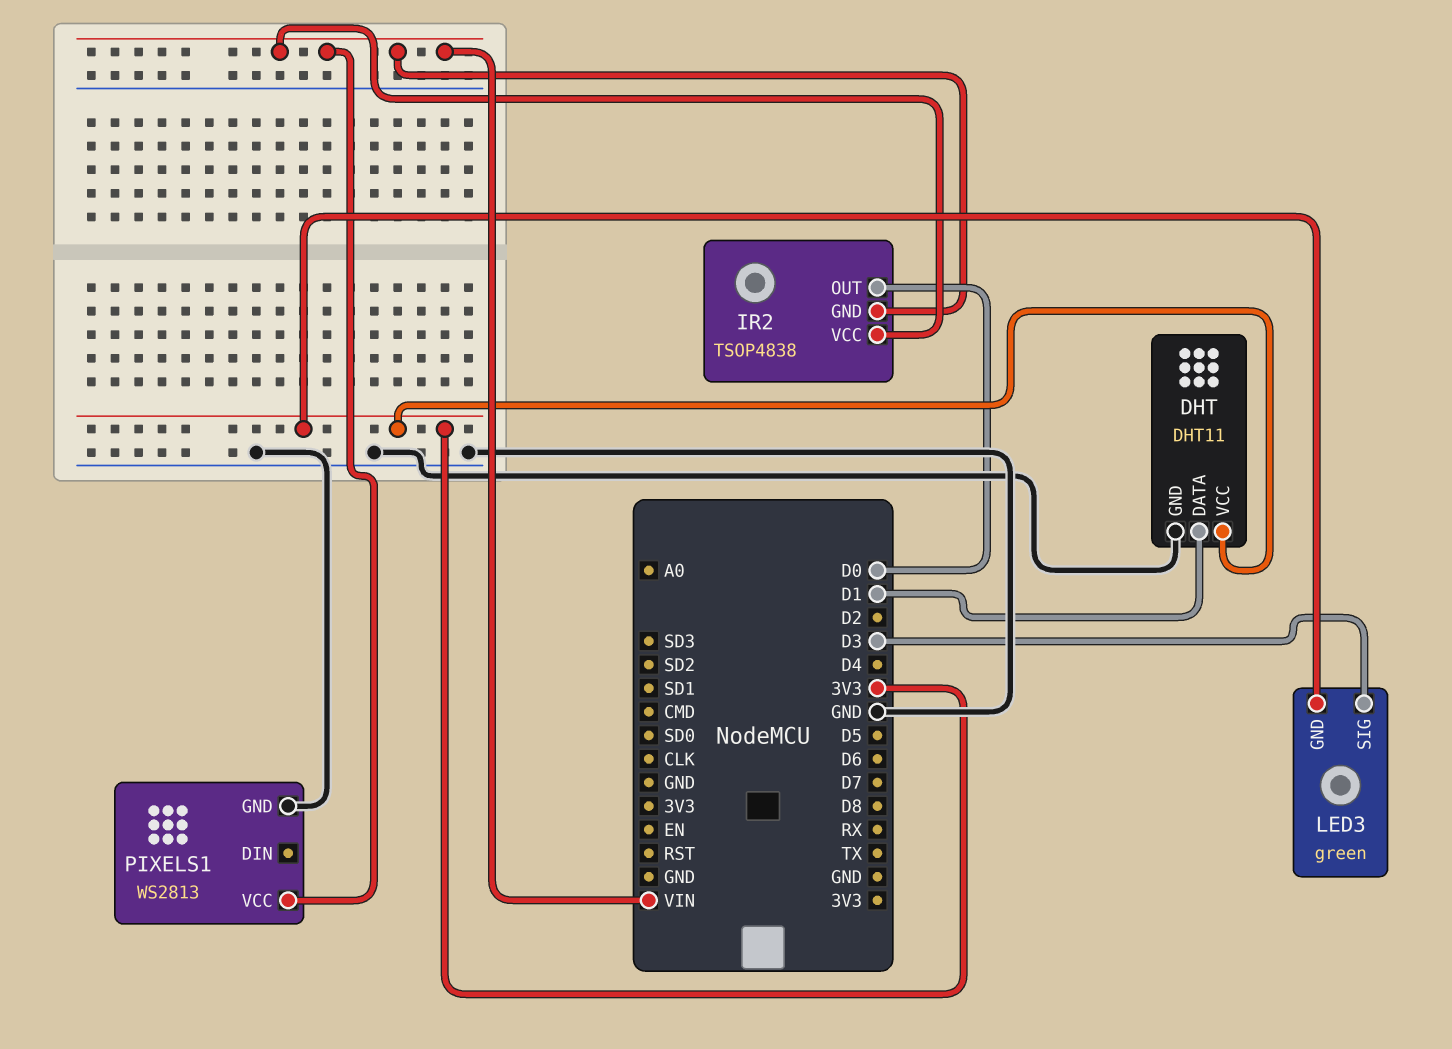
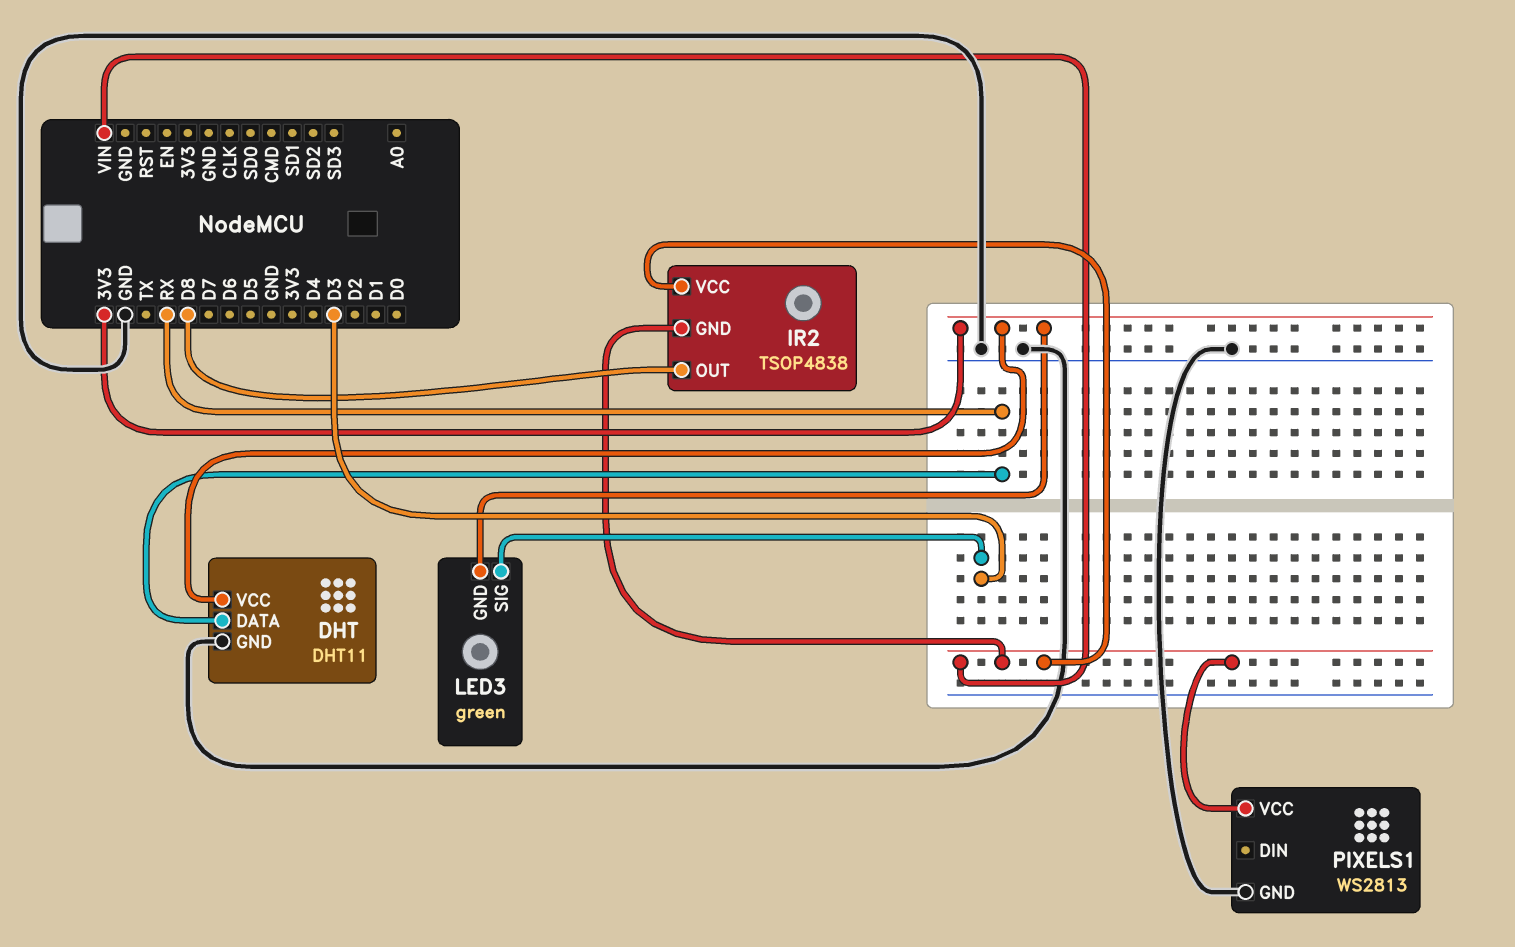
DHT pin DATA: D1 -> RX
IR2 pin OUT: D0 -> D8

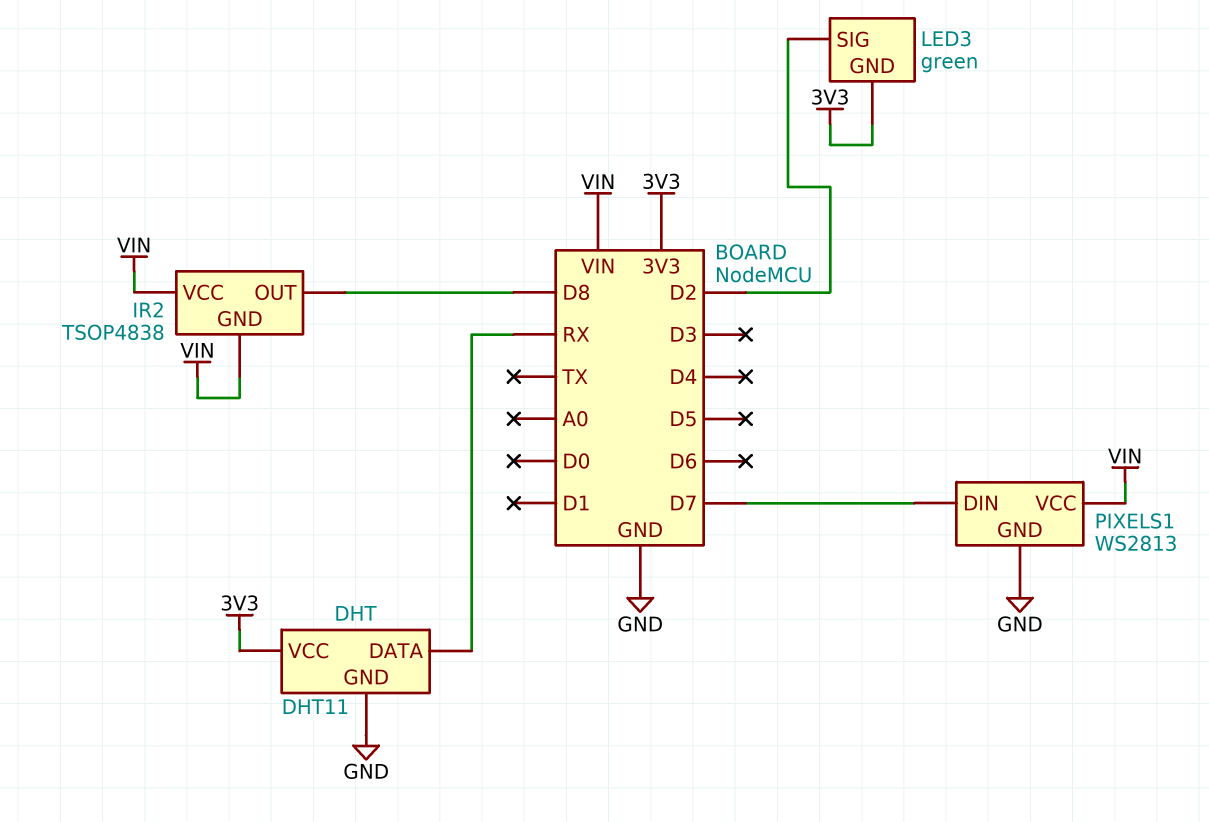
LED3 pin SIG: D3 -> D2
PIXELS1 pin DIN: none -> D7

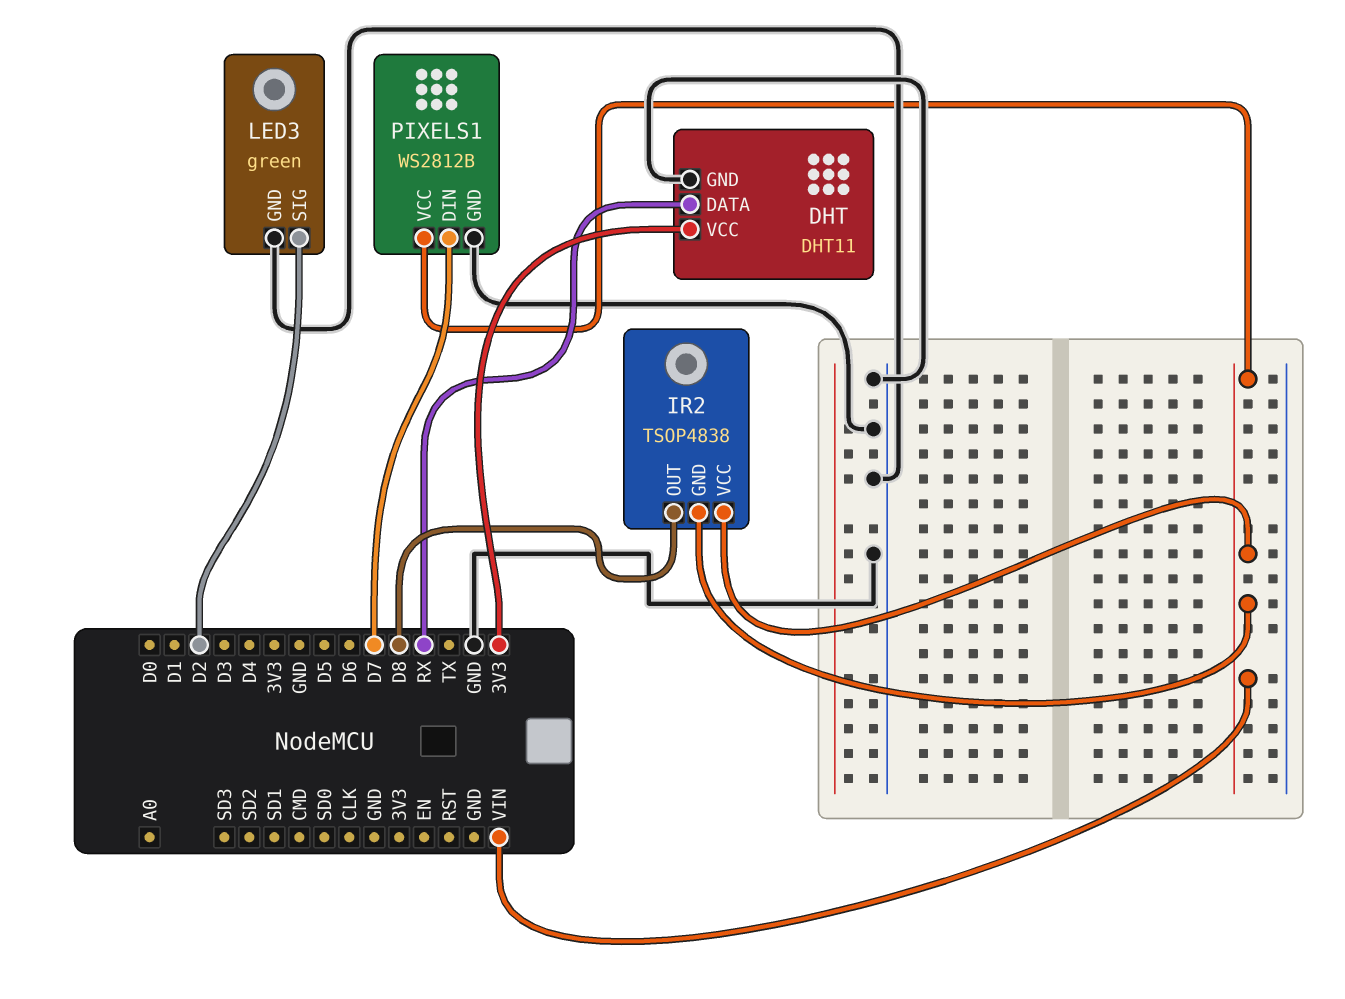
LED3 pin GND: 3V3 -> GND
PIXELS1: WS2813 -> WS2812B

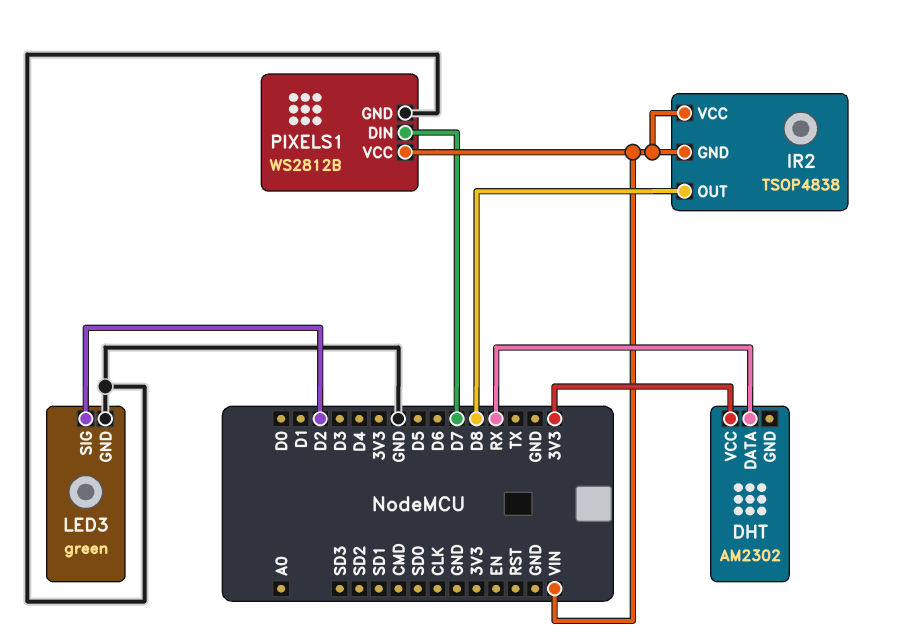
DHT: DHT11 -> AM2302
DHT pin GND: GND -> none

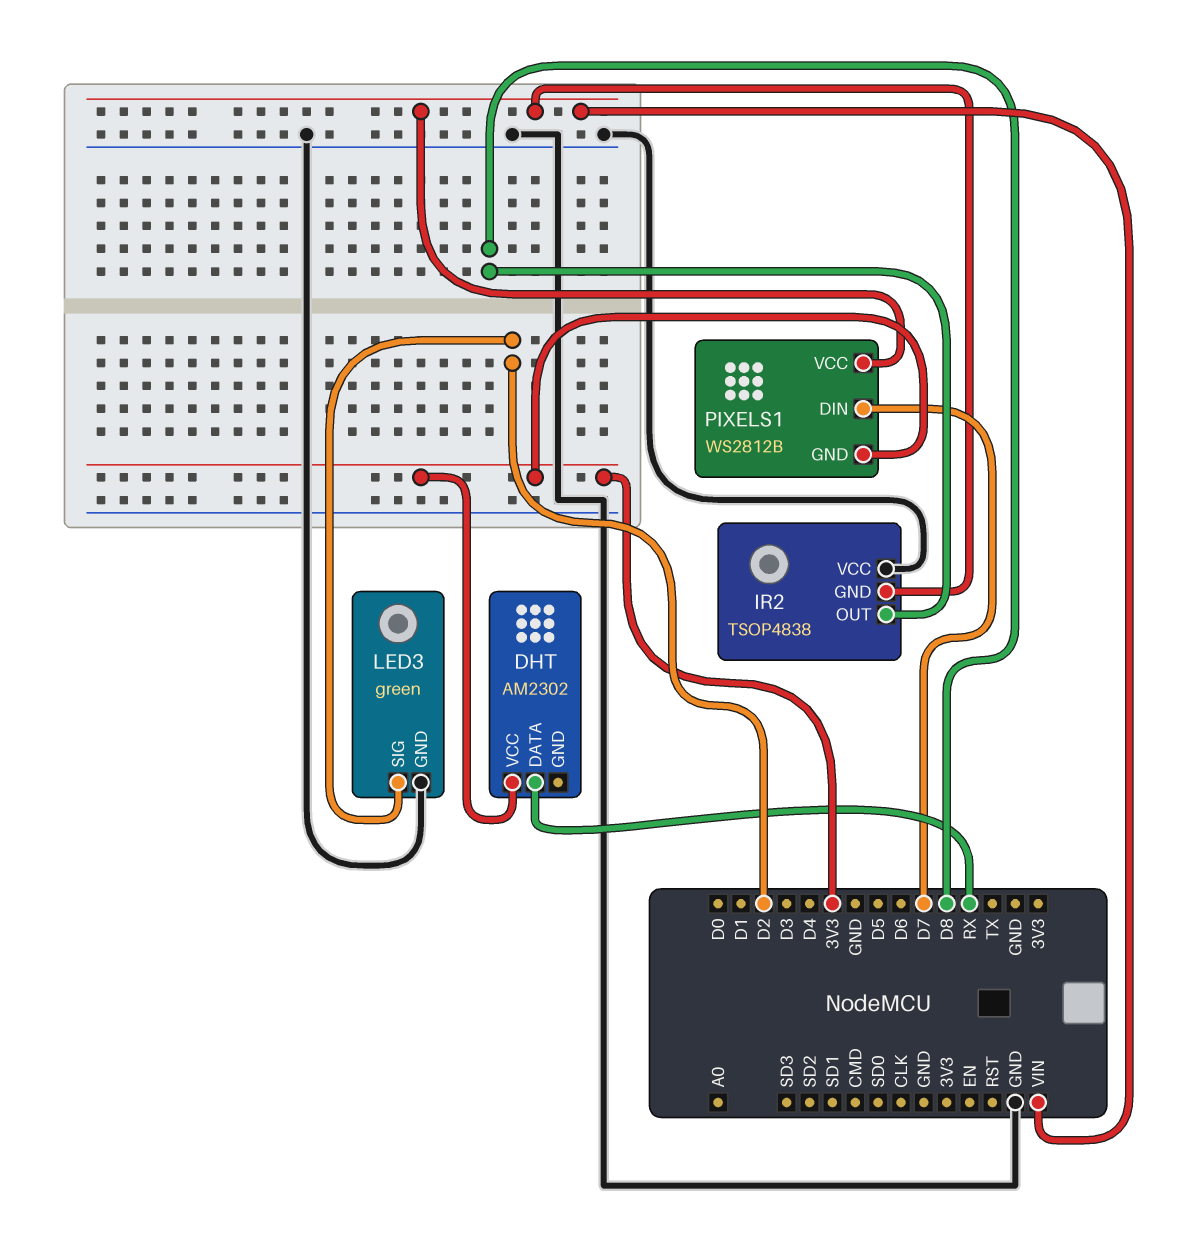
IR2 pin VCC: VIN -> GND
PIXELS1 pin GND: GND -> 3V3

